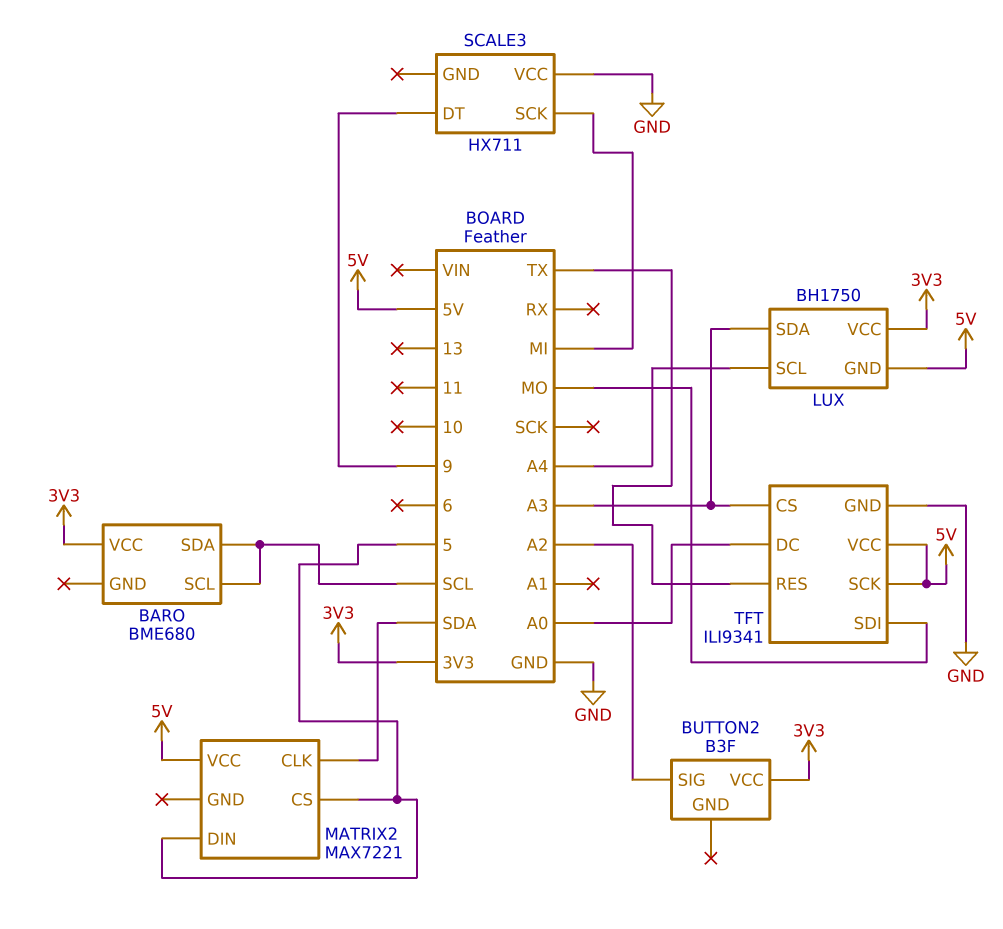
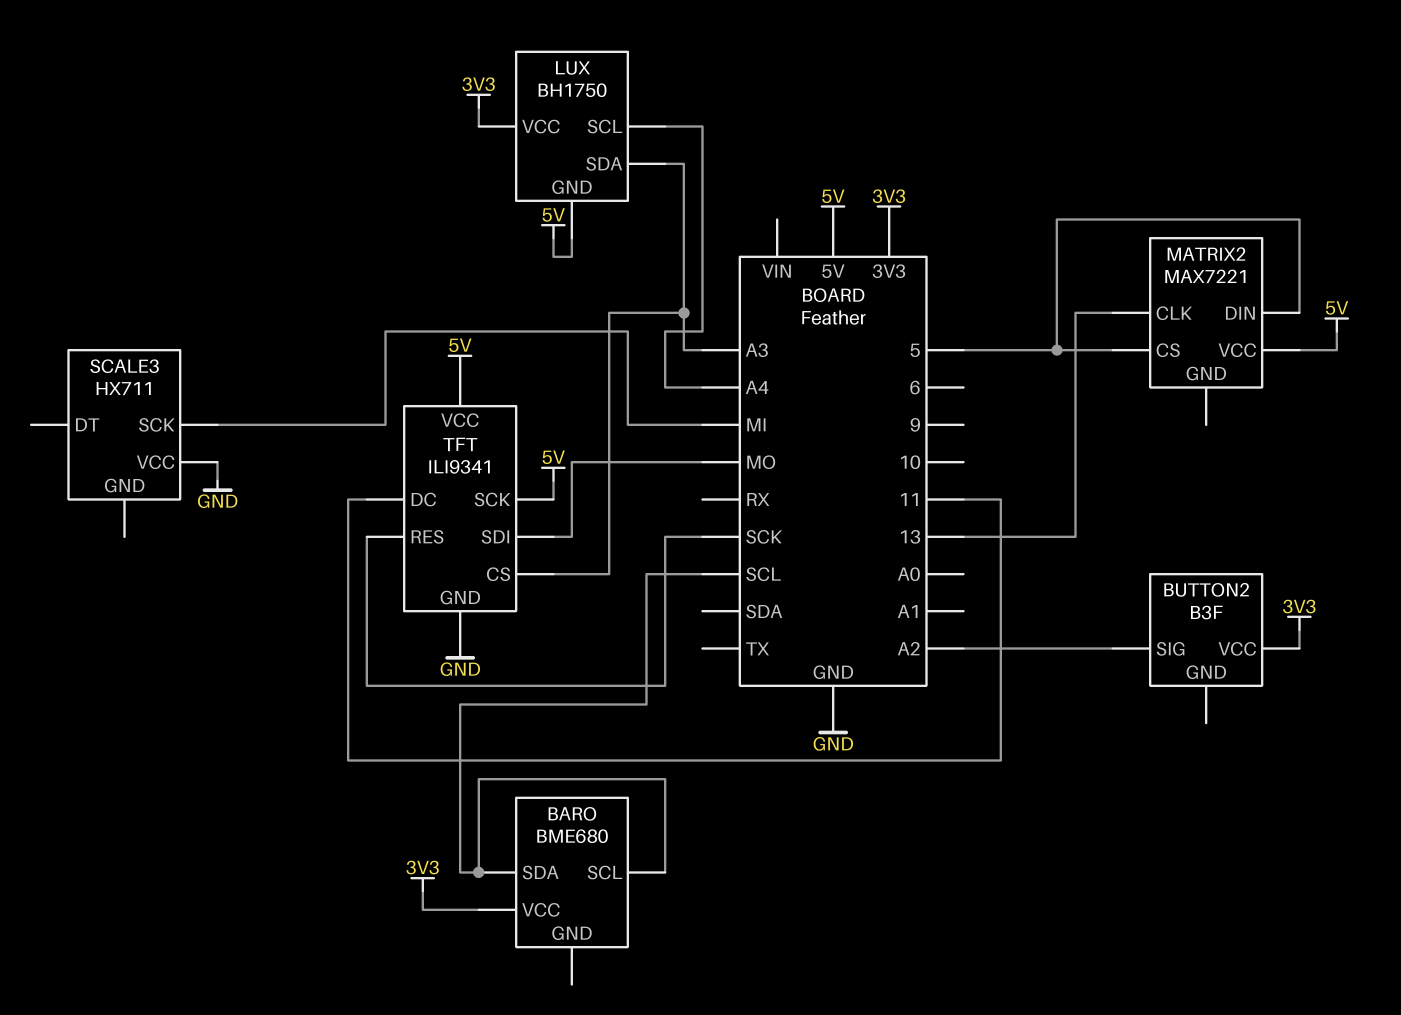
MATRIX2 pin CLK: SDA -> 13
SCALE3 pin DT: 9 -> none
TFT pin DC: A0 -> 11
TFT pin RES: TX -> SCK

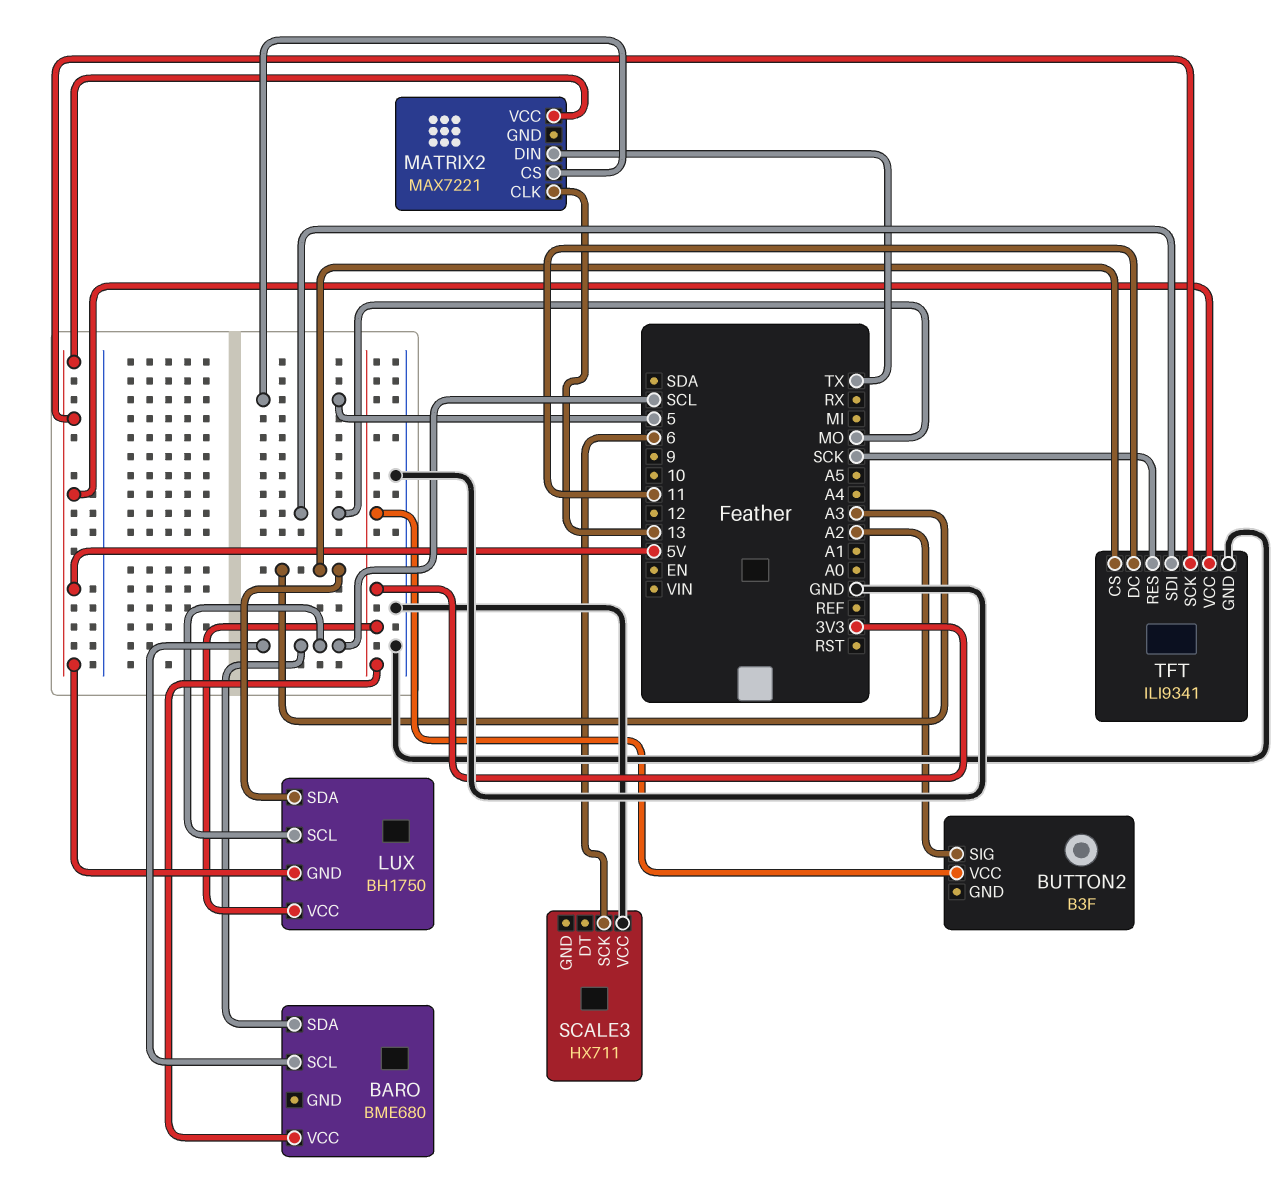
LUX pin SCL: A4 -> SCL
MATRIX2 pin DIN: 5 -> TX
SCALE3 pin SCK: MI -> 6

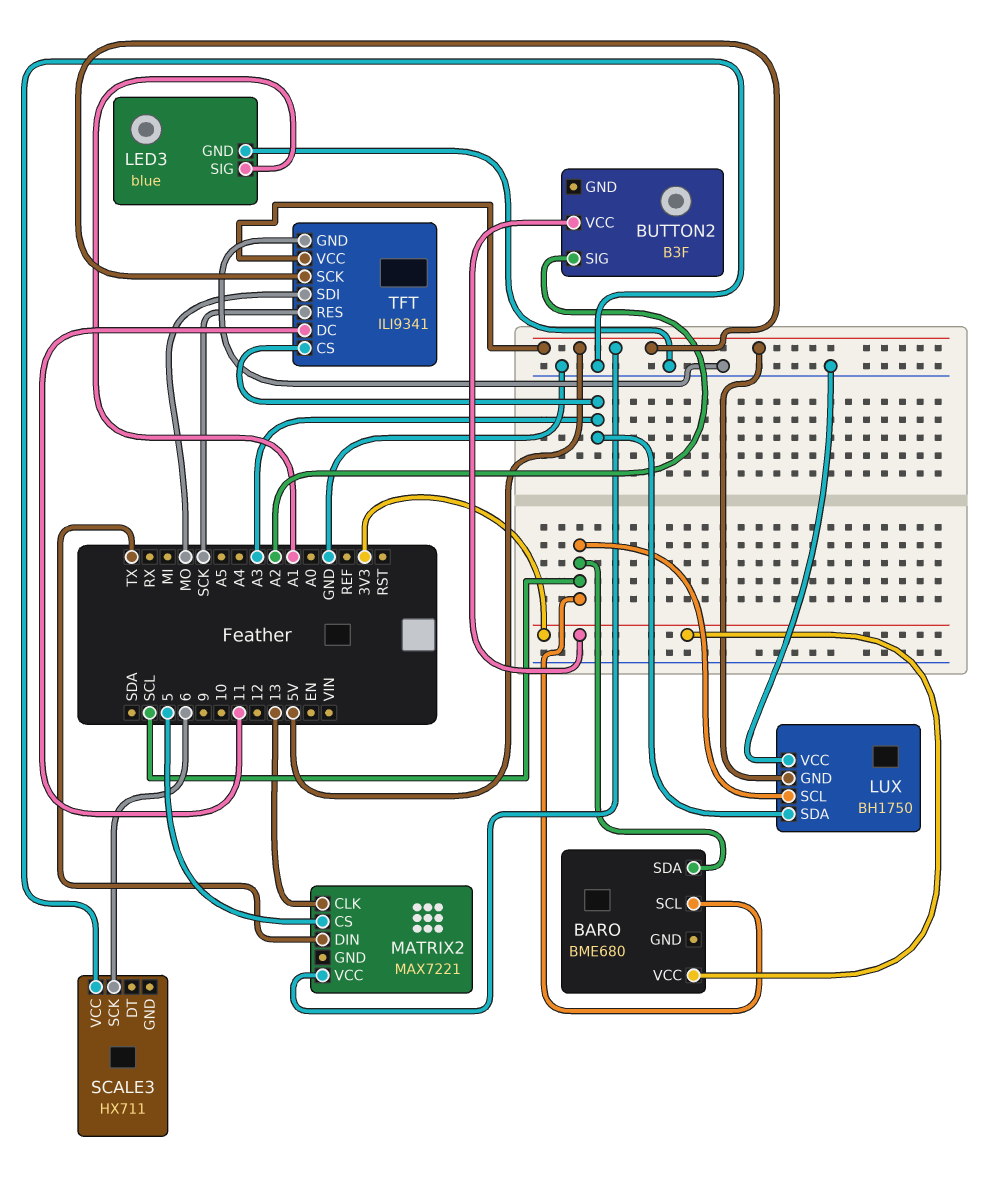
LED3: none -> blue
LED3 pin GND: none -> GND
LED3 pin SIG: none -> A1
LUX pin VCC: 3V3 -> GND

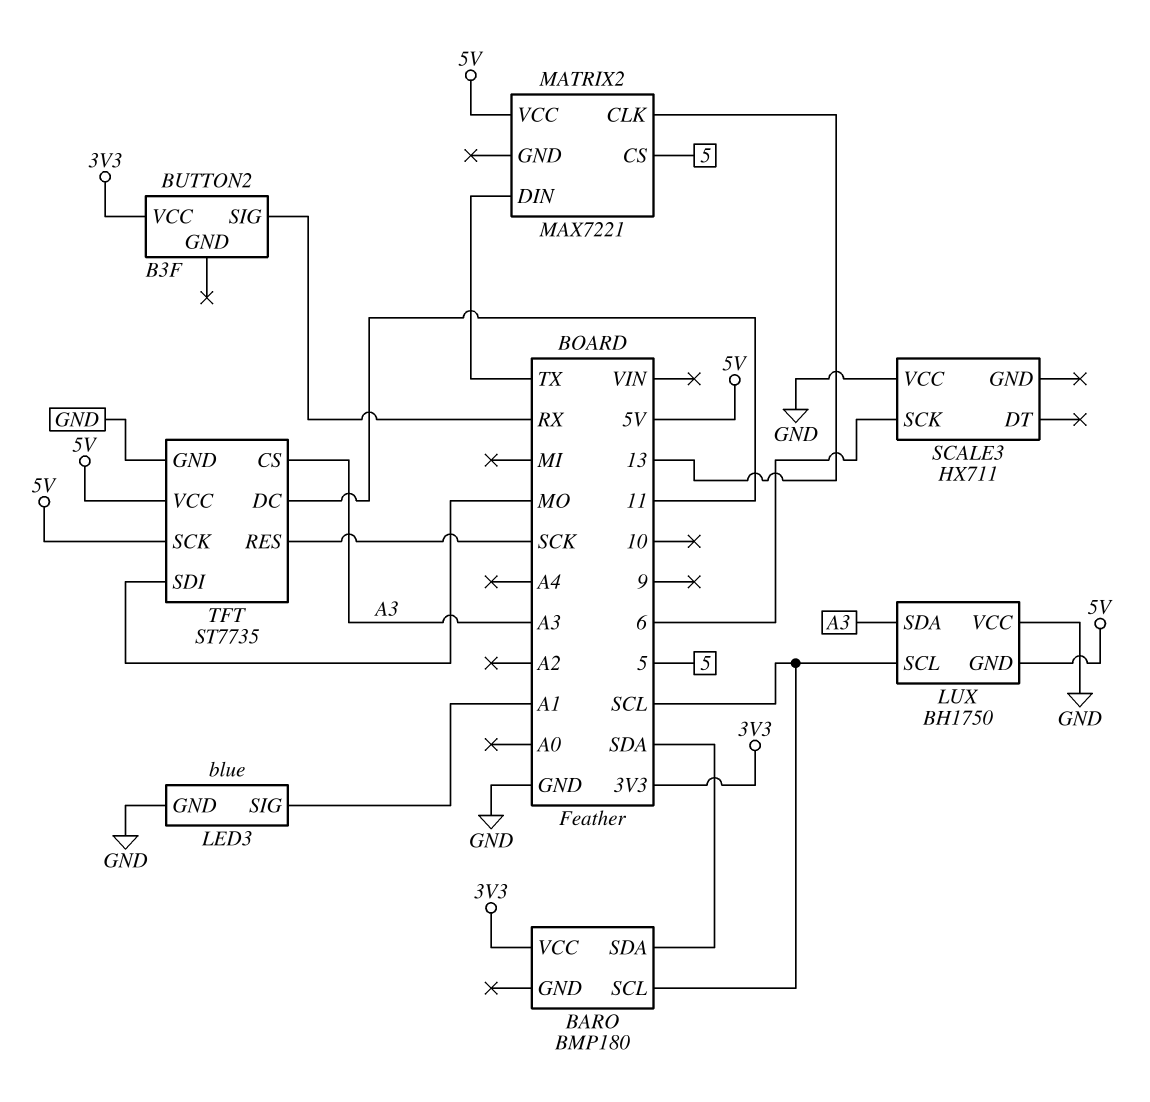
BARO: BME680 -> BMP180
BARO pin SDA: SCL -> SDA
BUTTON2 pin SIG: A2 -> RX
TFT: ILI9341 -> ST7735

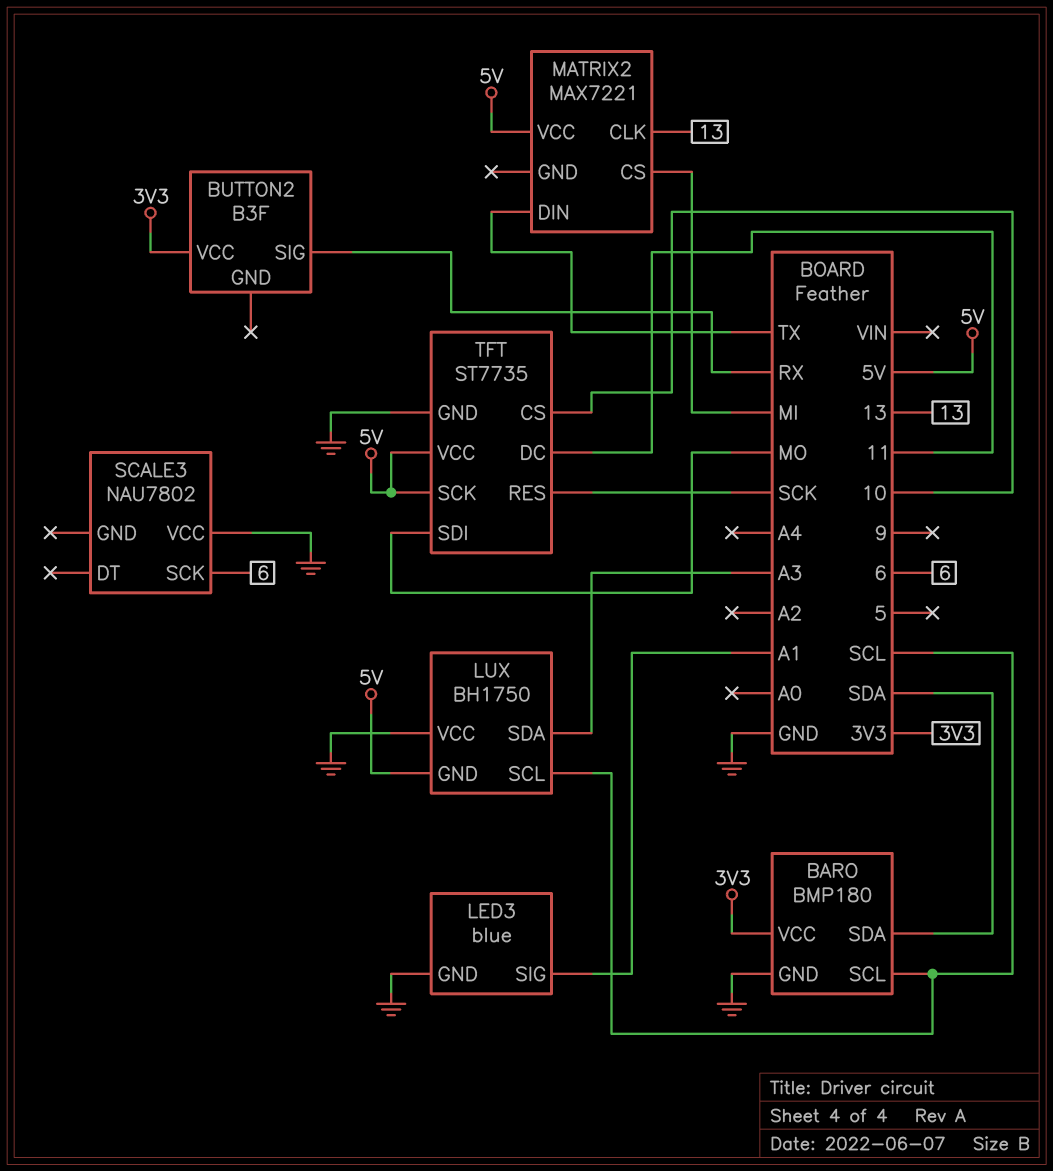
BARO pin GND: none -> GND
MATRIX2 pin CS: 5 -> MI
SCALE3: HX711 -> NAU7802
TFT pin CS: A3 -> 10

